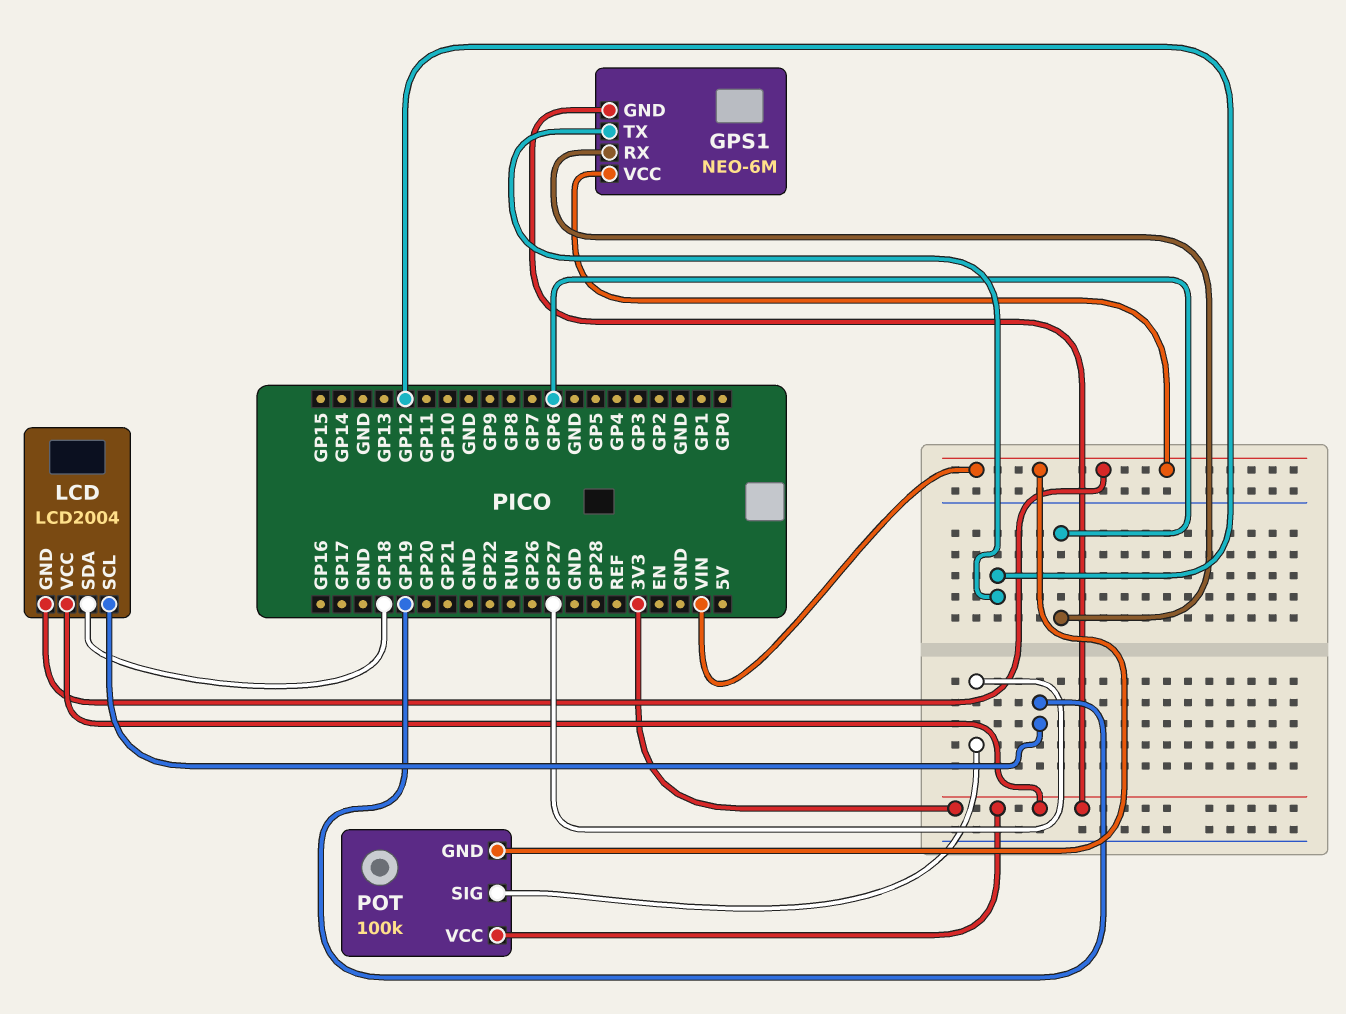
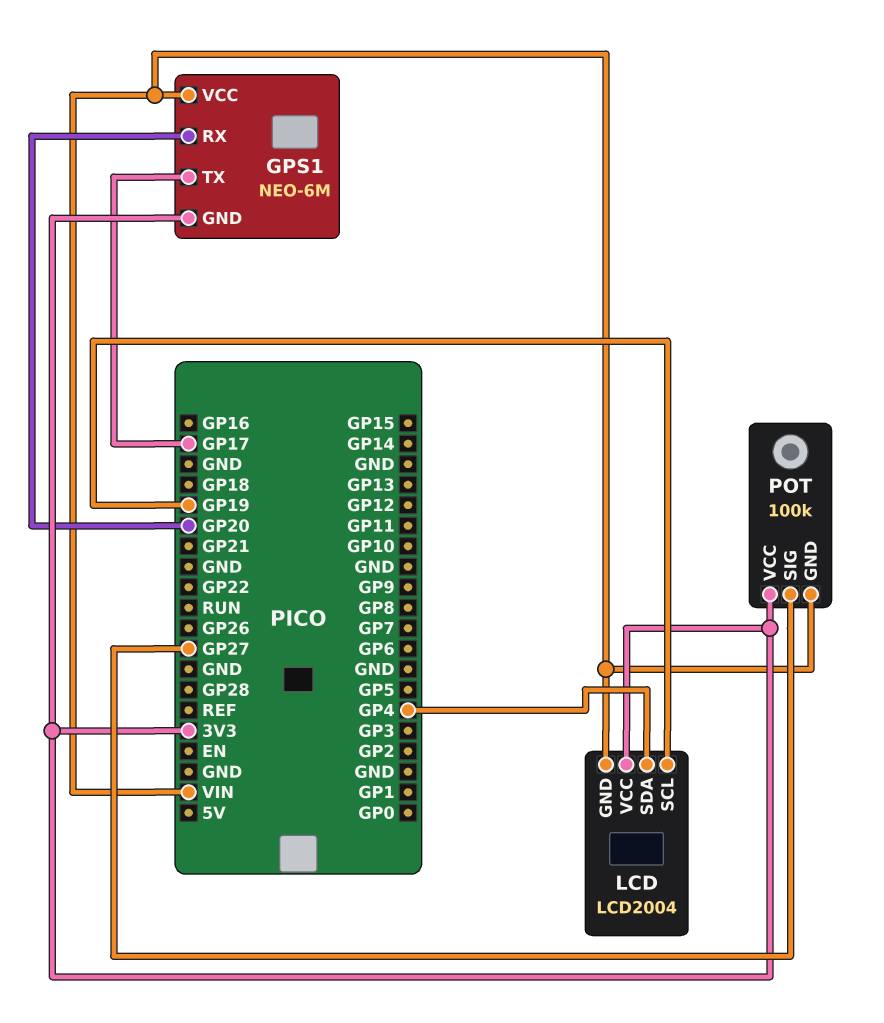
GPS1 pin RX: GP6 -> GP20
GPS1 pin TX: GP12 -> GP17
LCD pin SDA: GP18 -> GP4

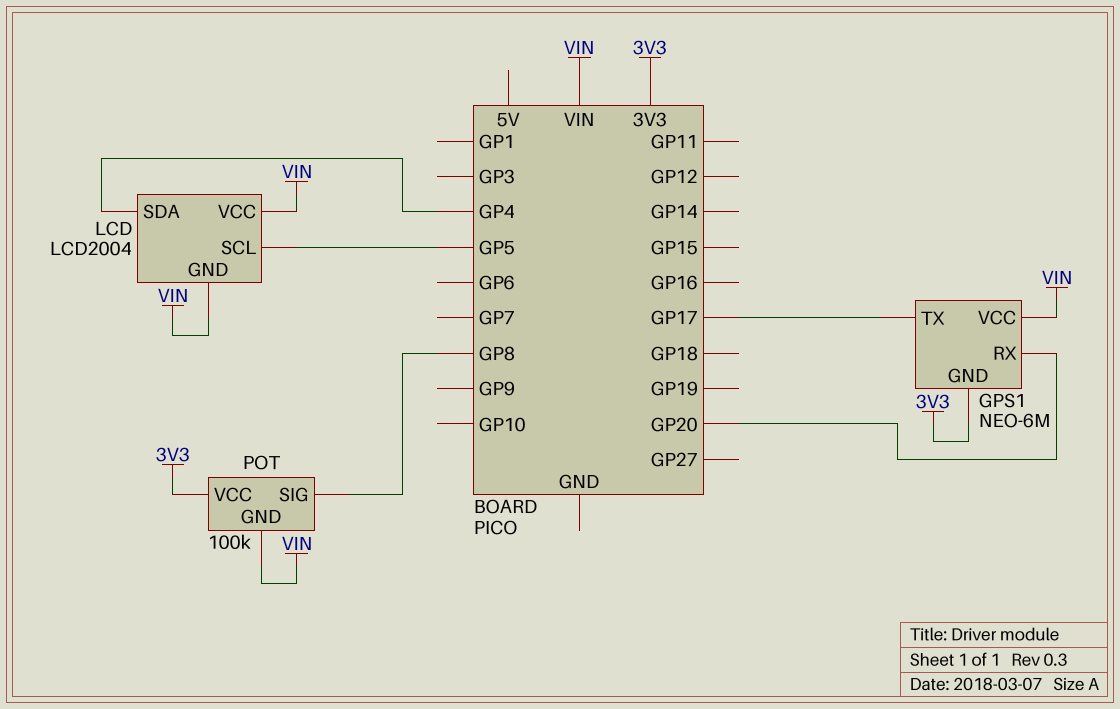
LCD pin SCL: GP19 -> GP5
LCD pin VCC: 3V3 -> VIN
POT pin SIG: GP27 -> GP8

